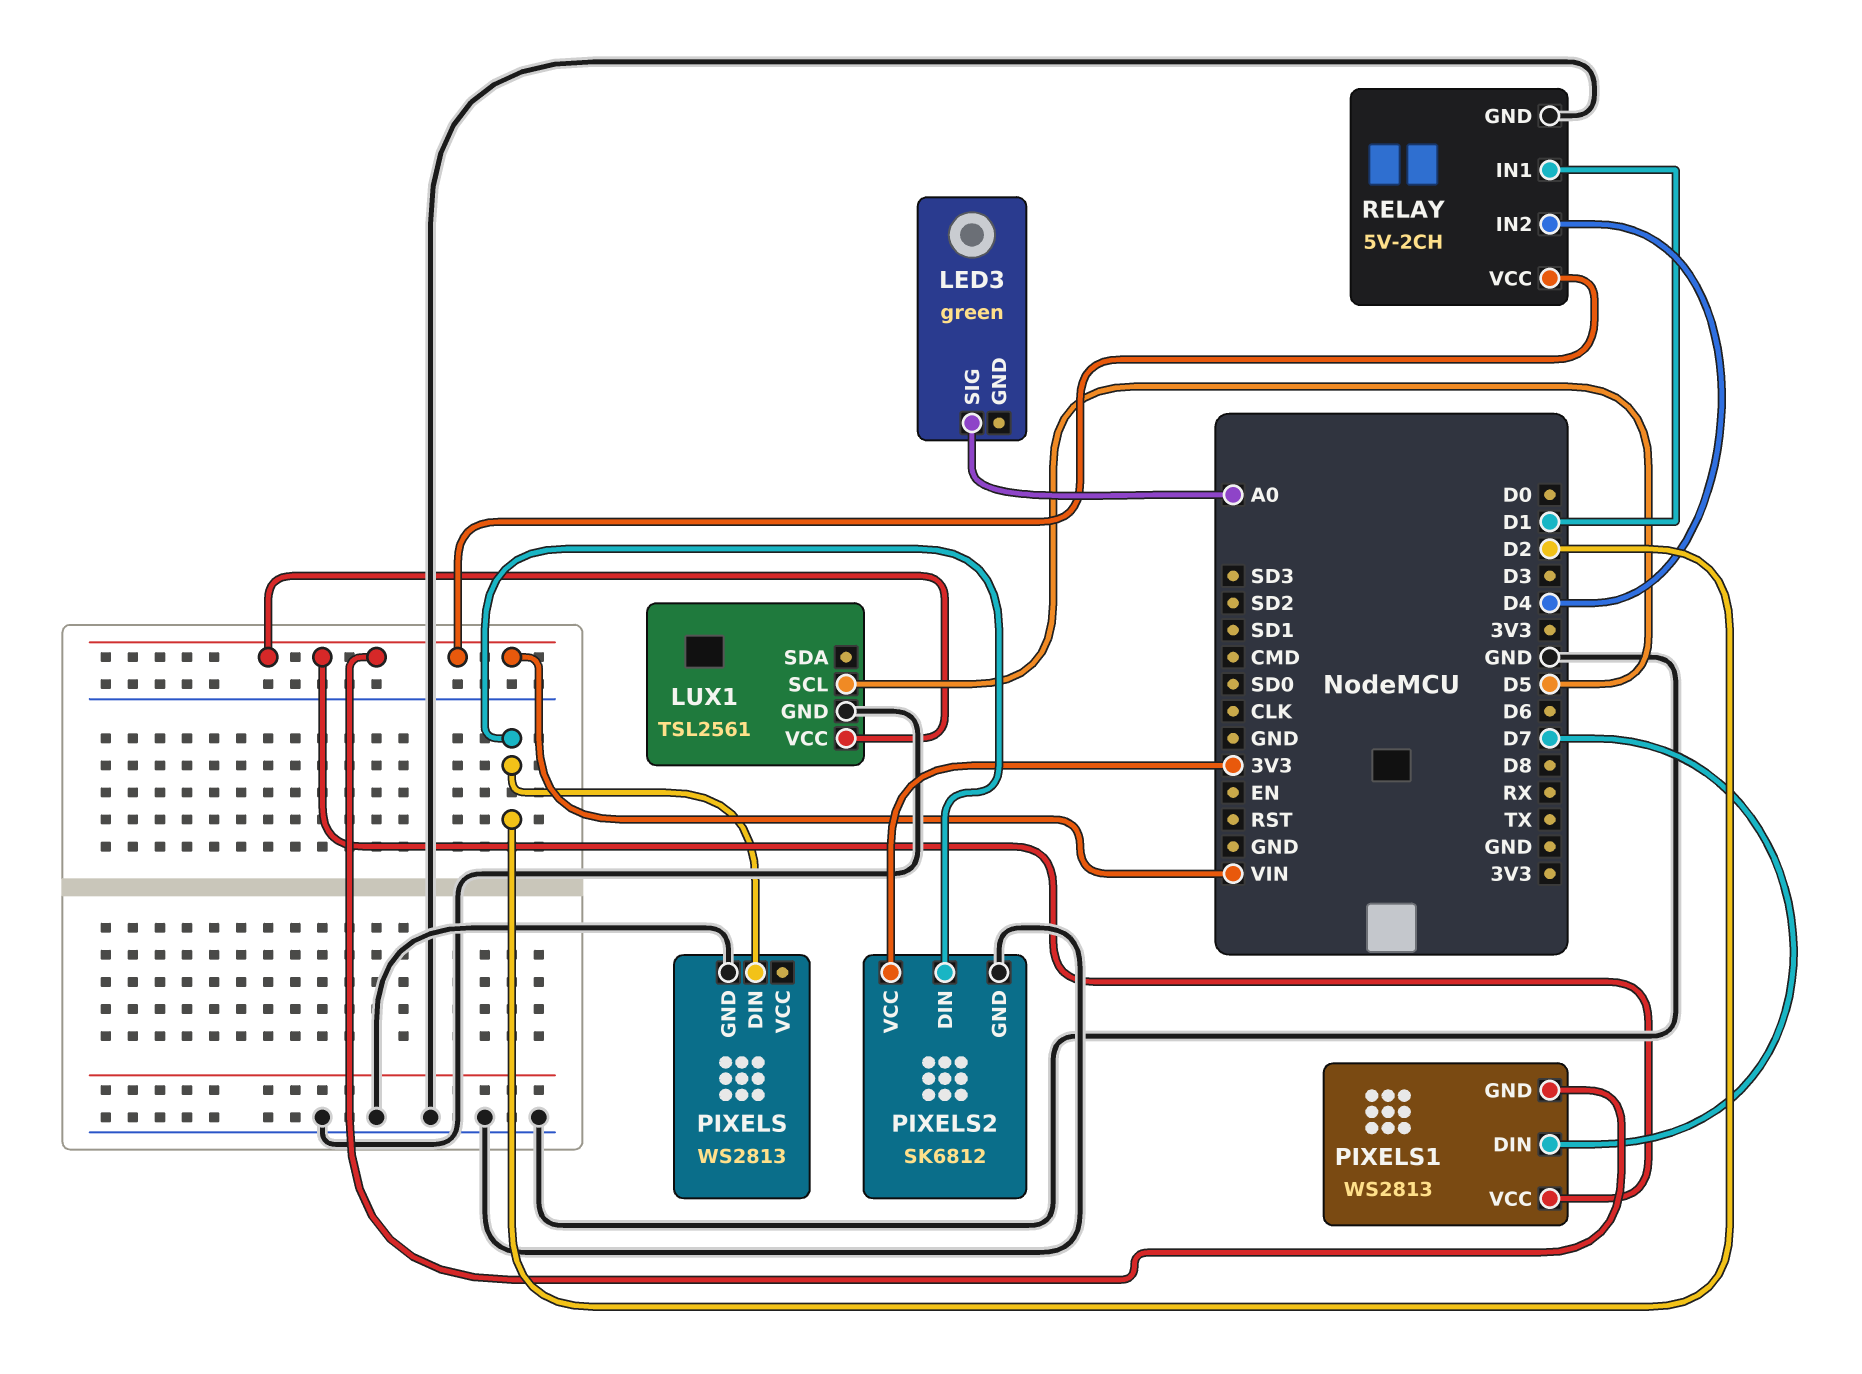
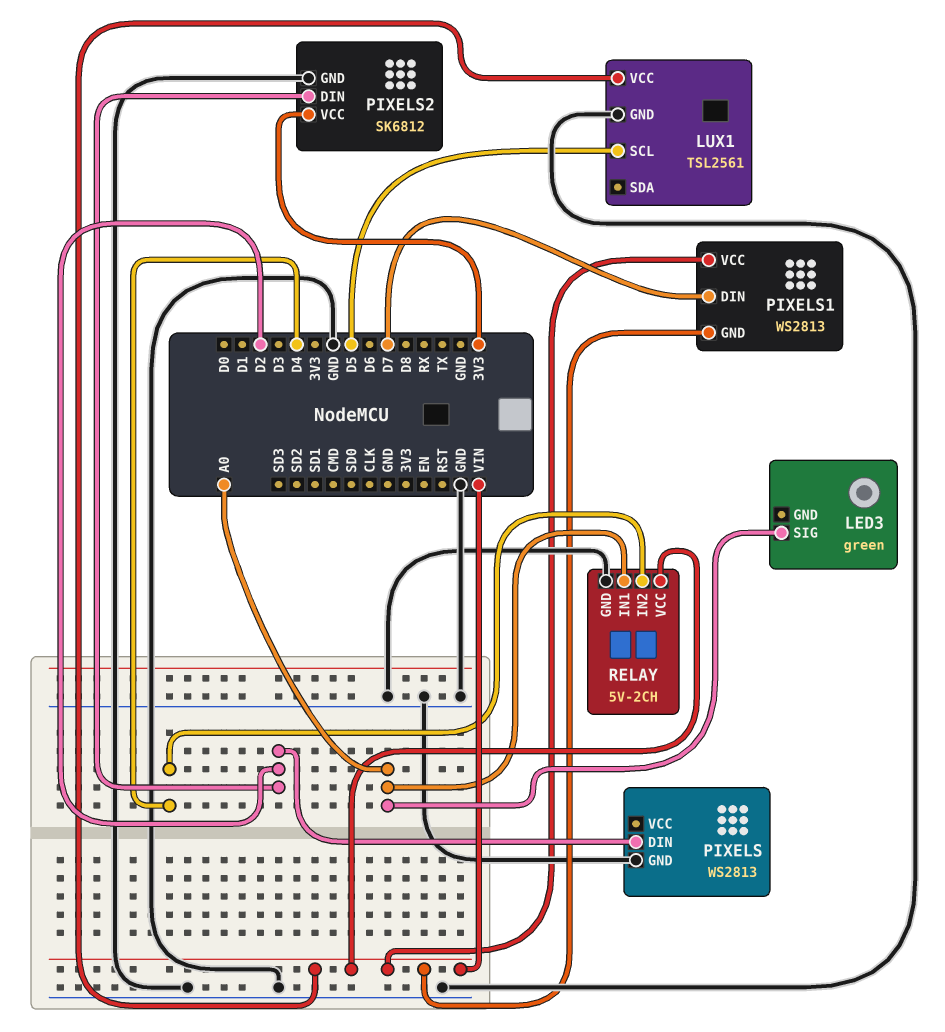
RELAY pin IN1: D1 -> A0

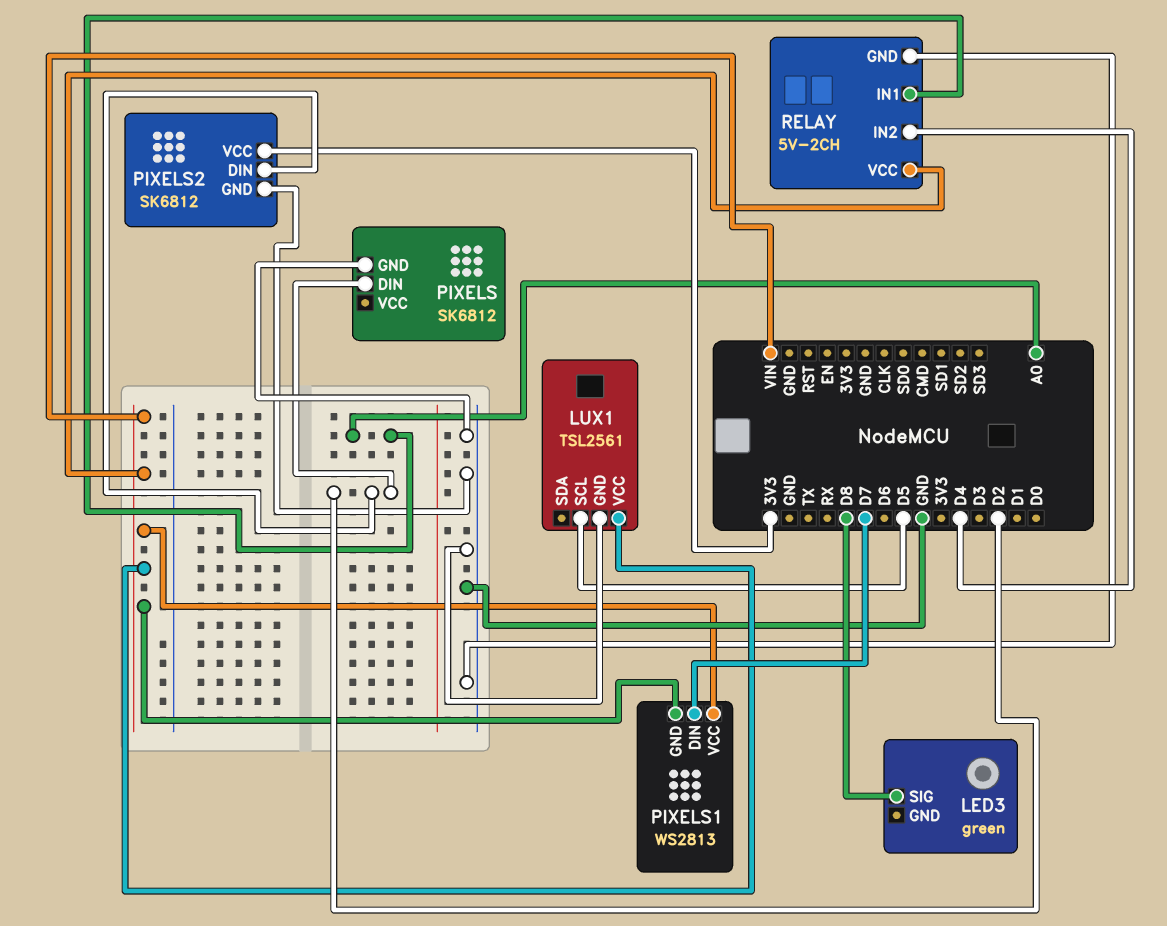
LED3 pin SIG: A0 -> D8
PIXELS: WS2813 -> SK6812

